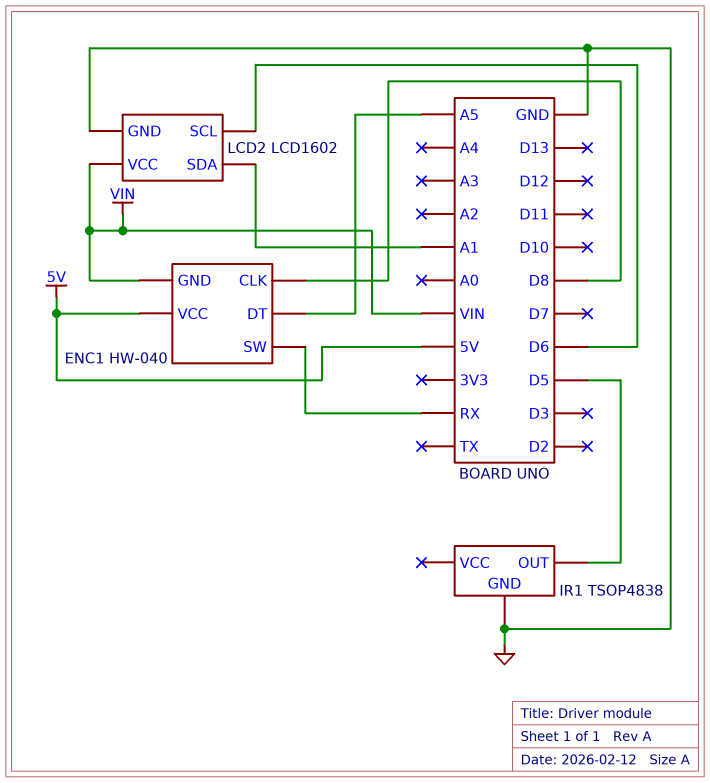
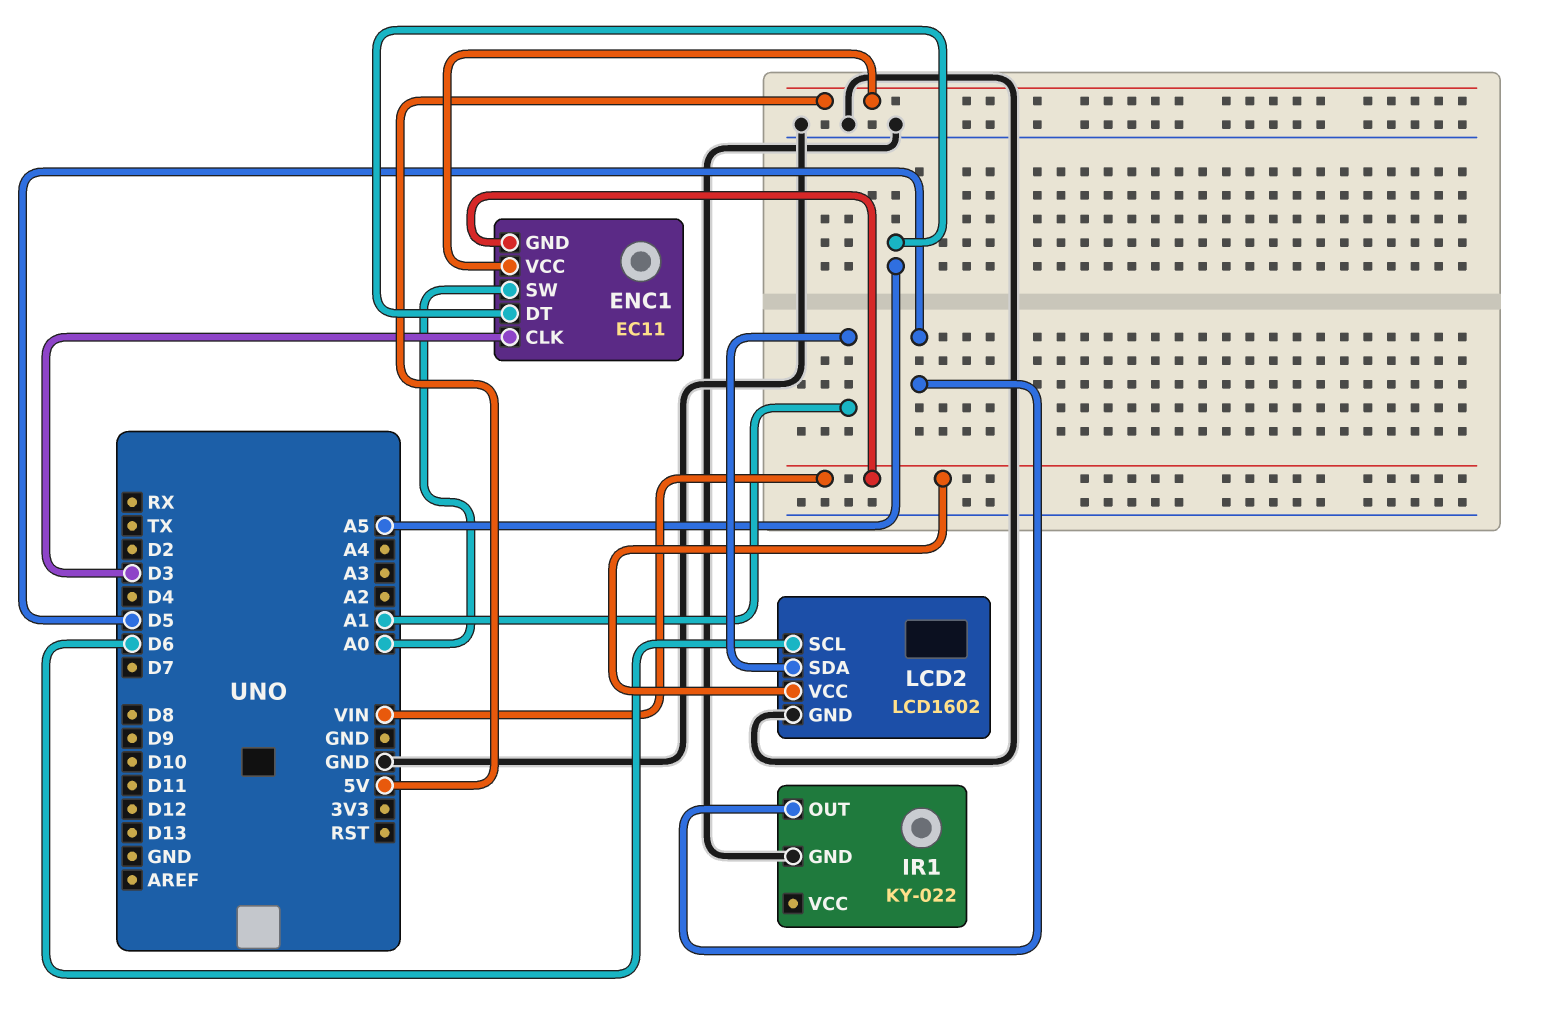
ENC1: HW-040 -> EC11
ENC1 pin CLK: D8 -> D3
ENC1 pin SW: RX -> A0
IR1: TSOP4838 -> KY-022

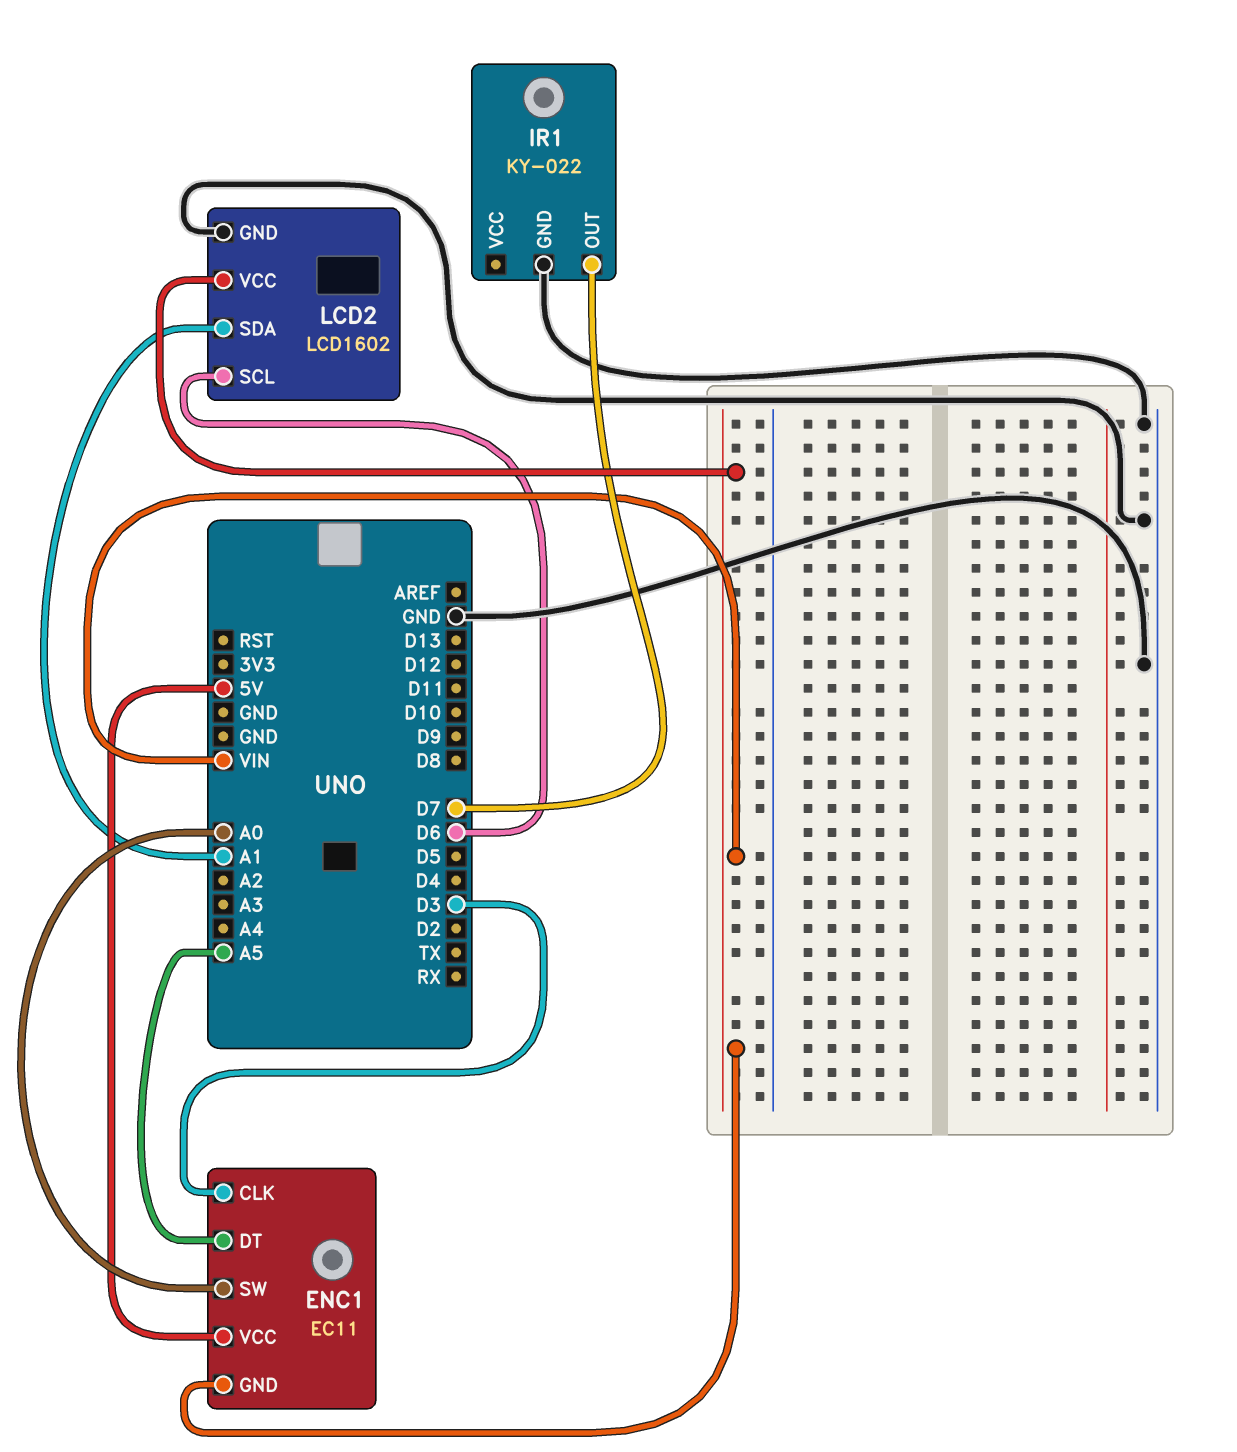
IR1 pin OUT: D5 -> D7

